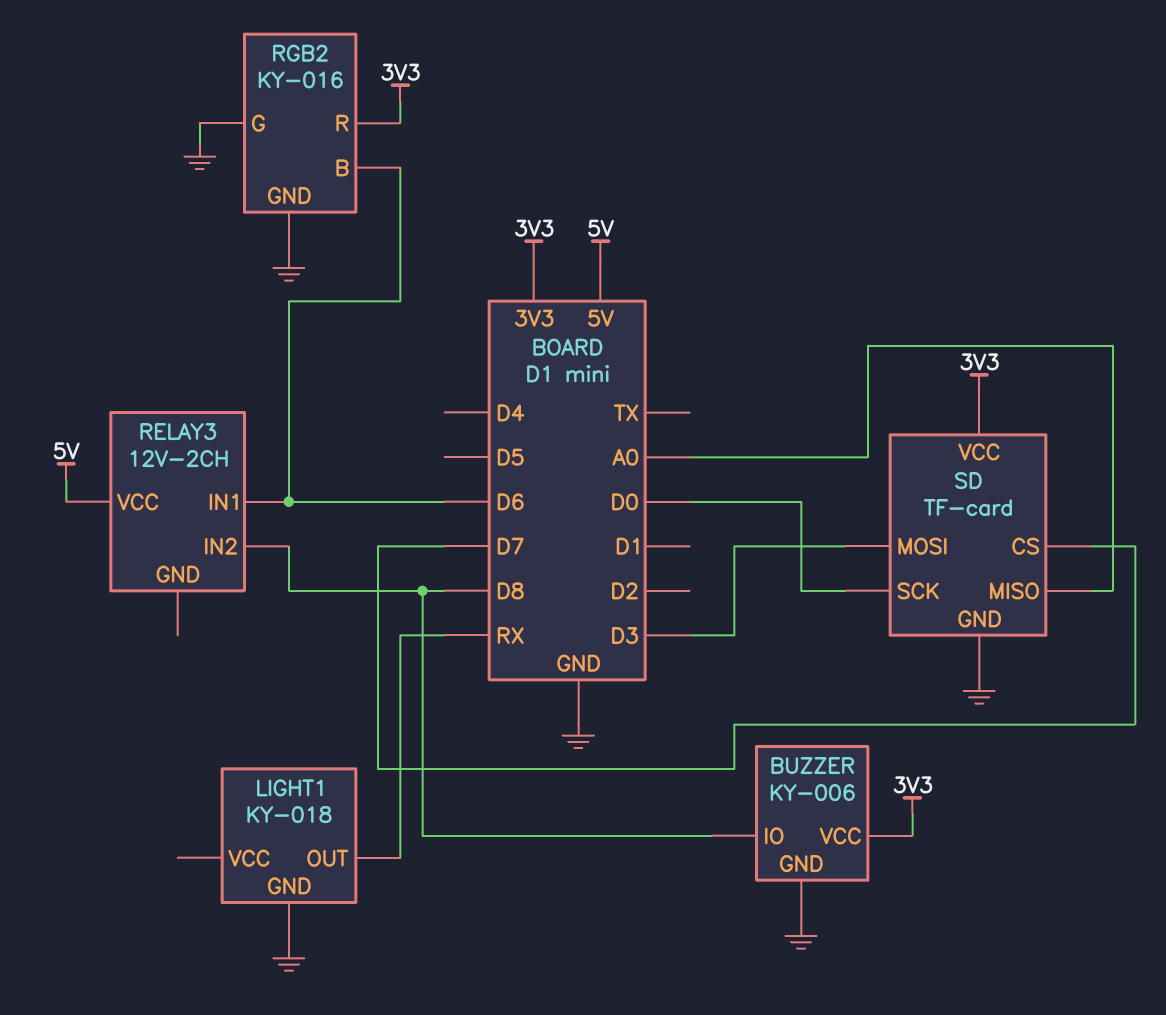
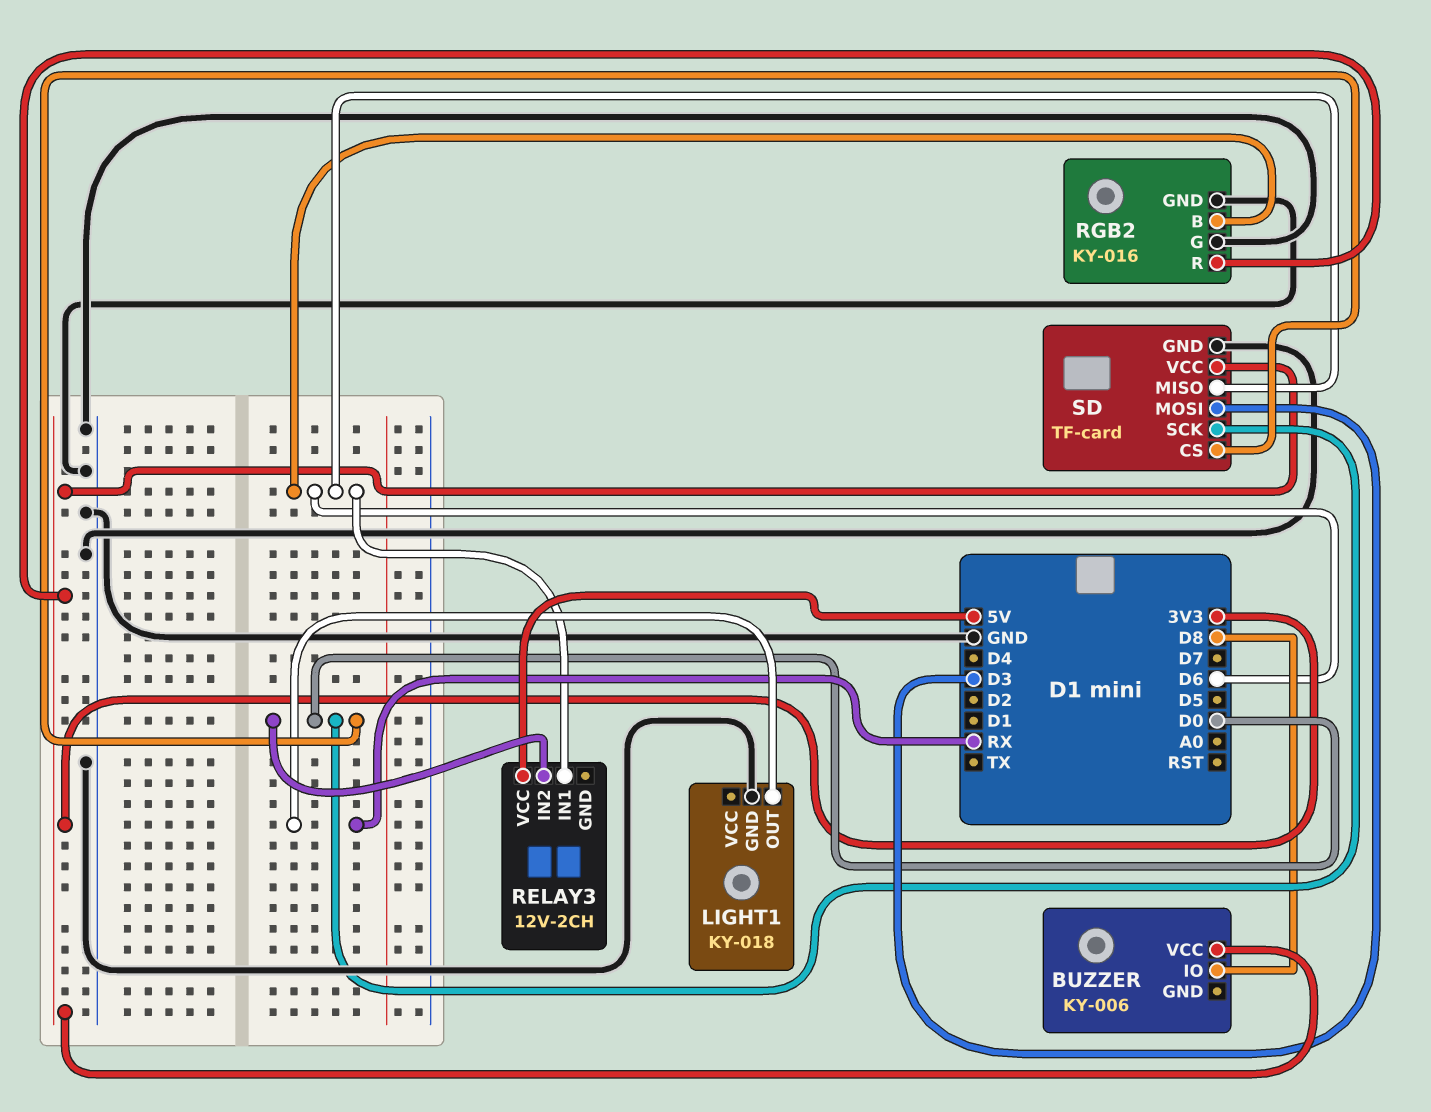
BUZZER pin GND: GND -> none
RELAY3 pin IN2: D8 -> D0
SD pin CS: D7 -> D0
SD pin MISO: A0 -> D6

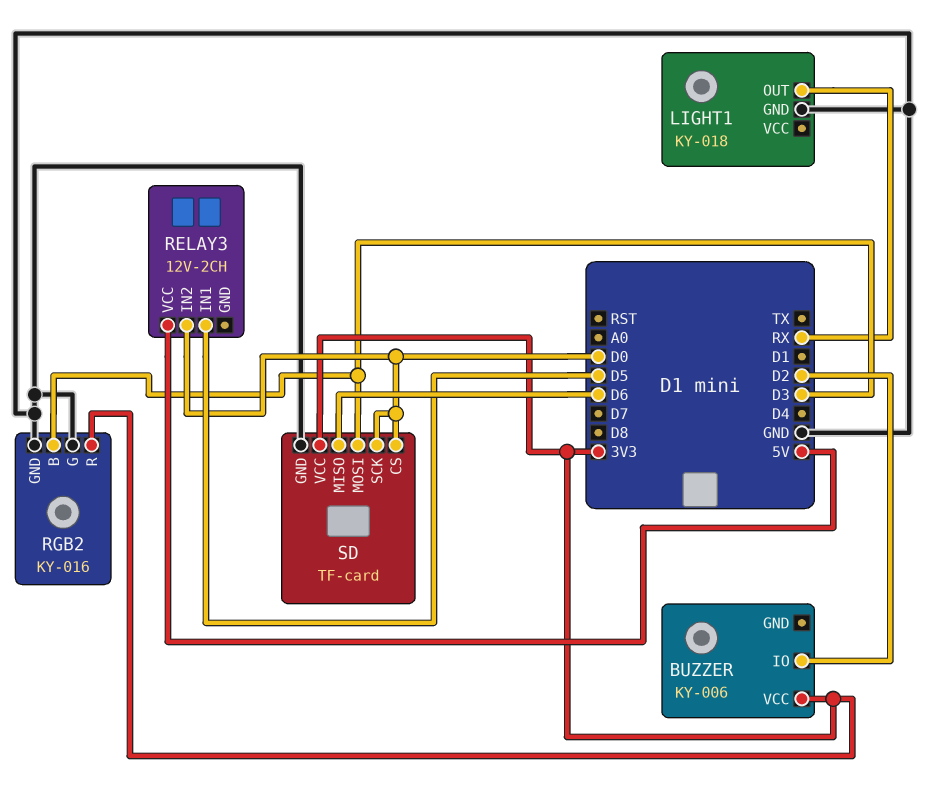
BUZZER pin IO: D8 -> D2
RELAY3 pin IN1: D6 -> D5
RGB2 pin B: D6 -> D3

